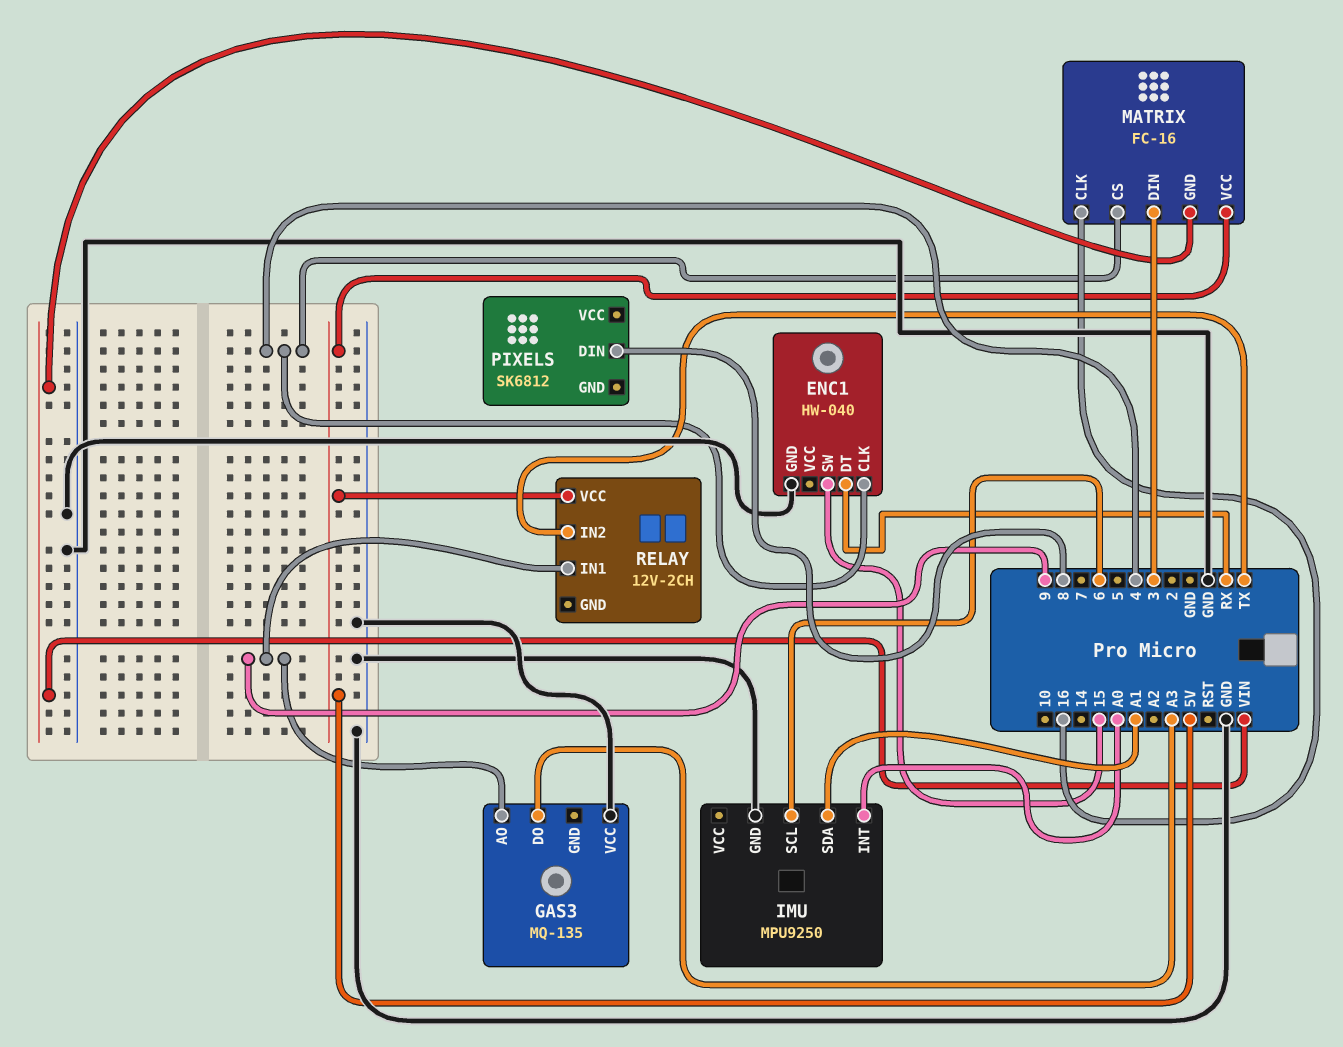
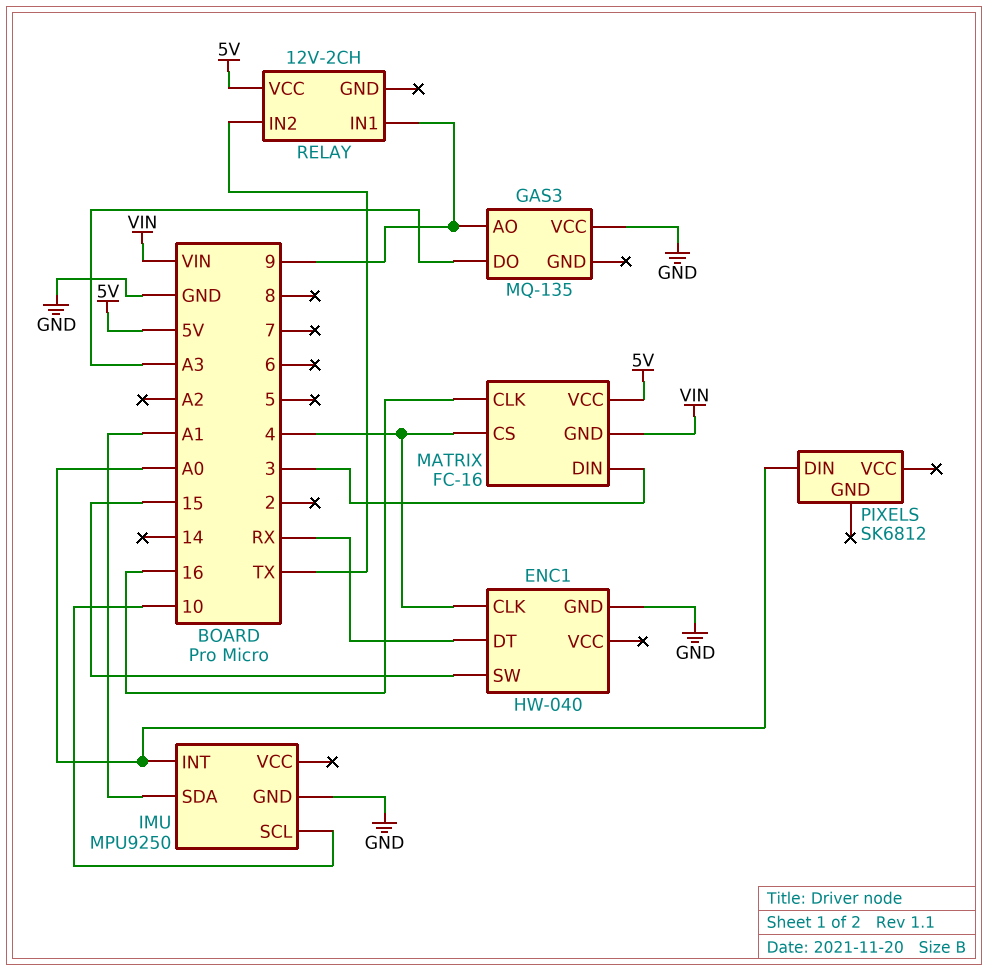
IMU pin SCL: 6 -> 10
PIXELS pin DIN: 8 -> A0

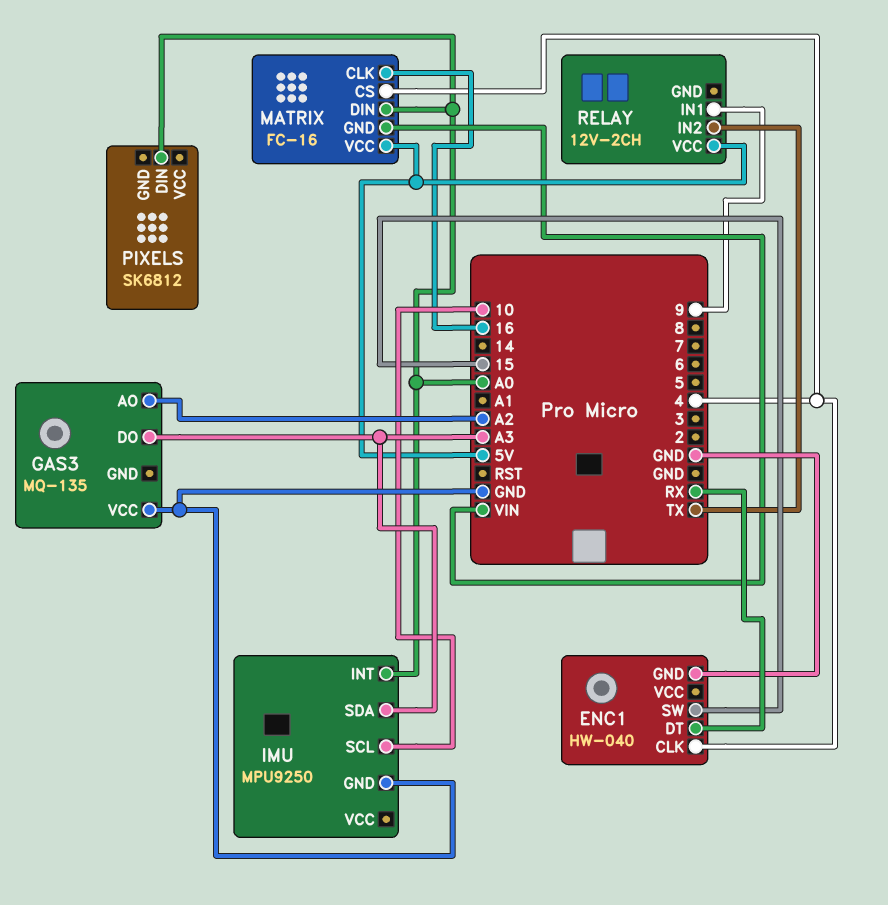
GAS3 pin AO: 9 -> A2
IMU pin SDA: A1 -> A3
MATRIX pin DIN: 3 -> A0

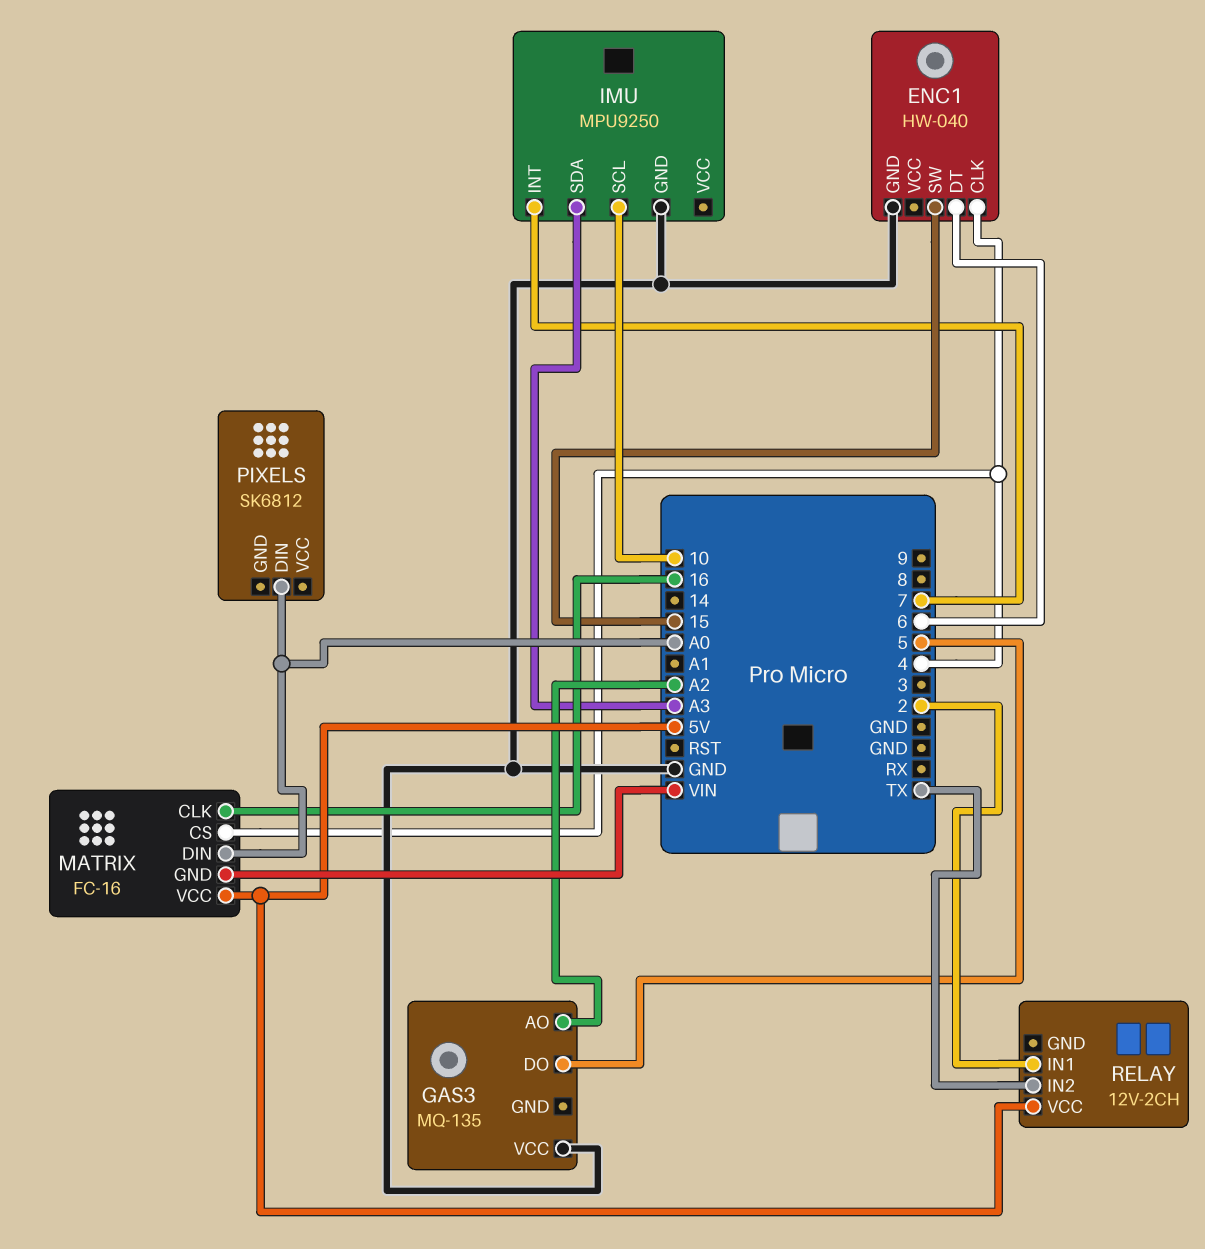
ENC1 pin DT: RX -> 6
GAS3 pin DO: A3 -> 5
IMU pin INT: A0 -> 7
RELAY pin IN1: 9 -> 2

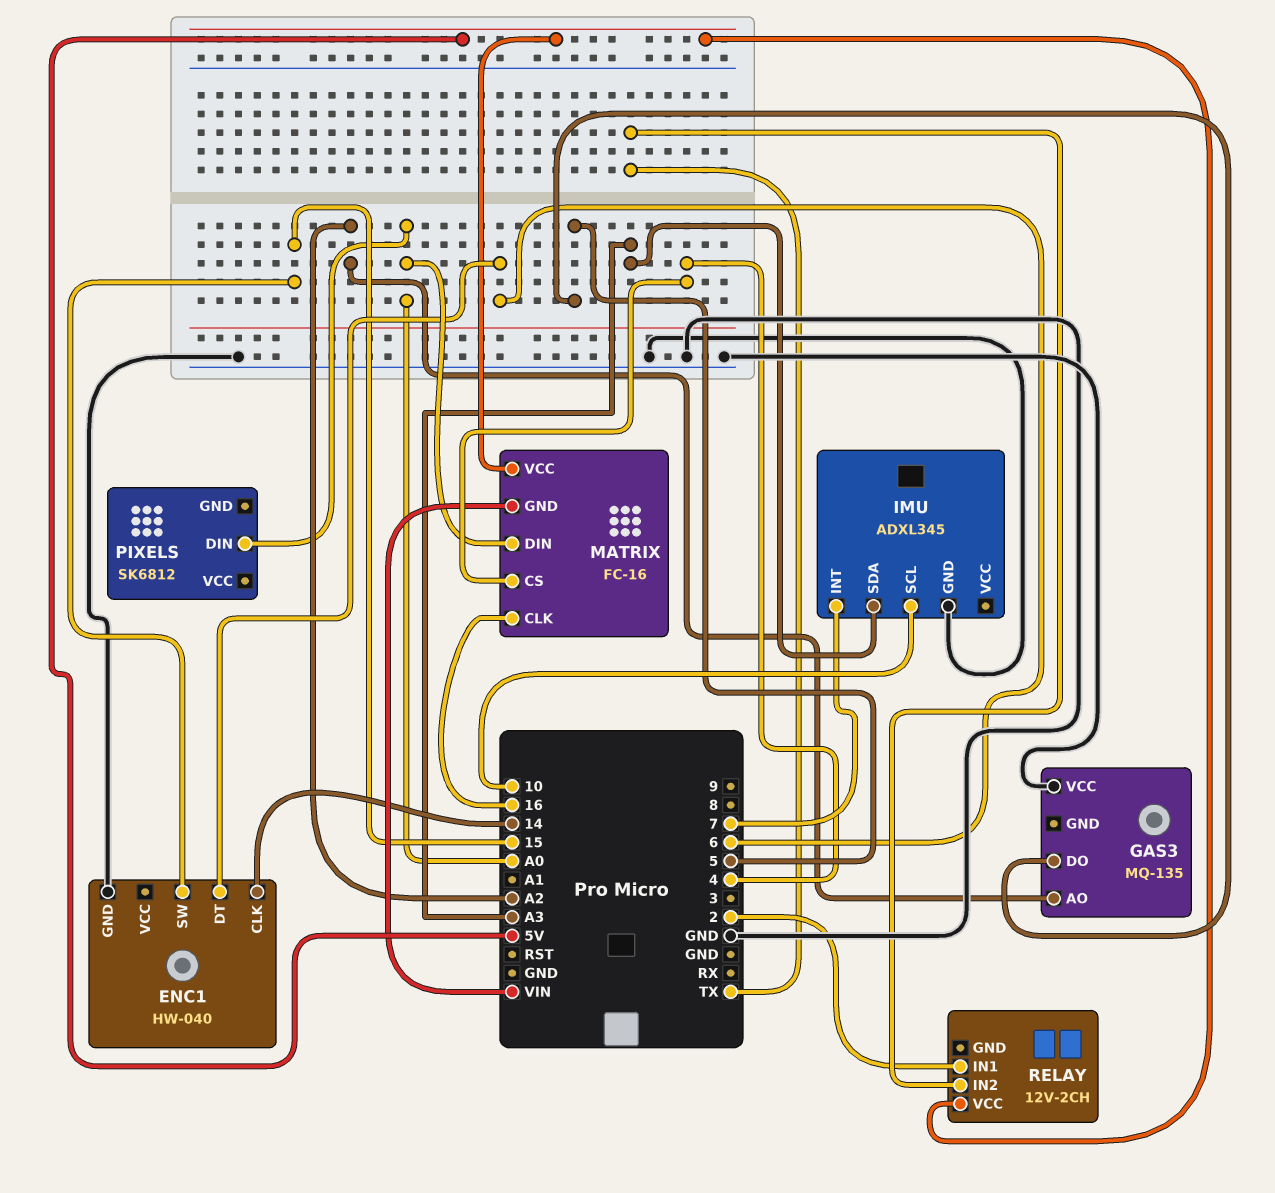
ENC1 pin CLK: 4 -> 14
IMU: MPU9250 -> ADXL345

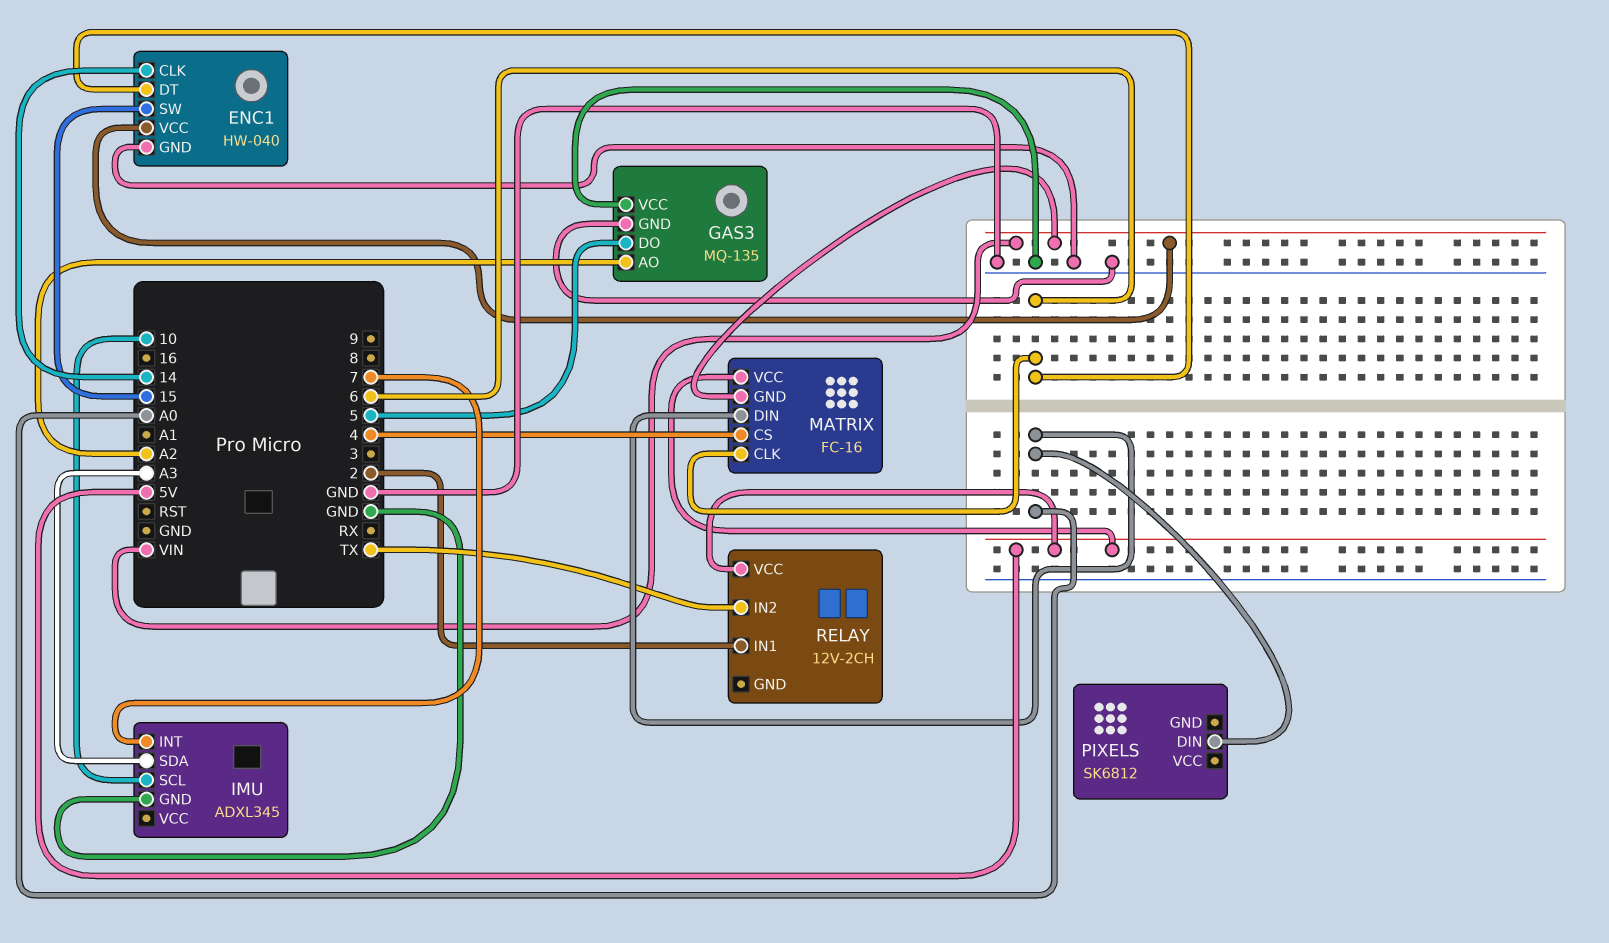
ENC1 pin VCC: none -> VIN
GAS3 pin GND: none -> GND
MATRIX pin CLK: 16 -> 6

